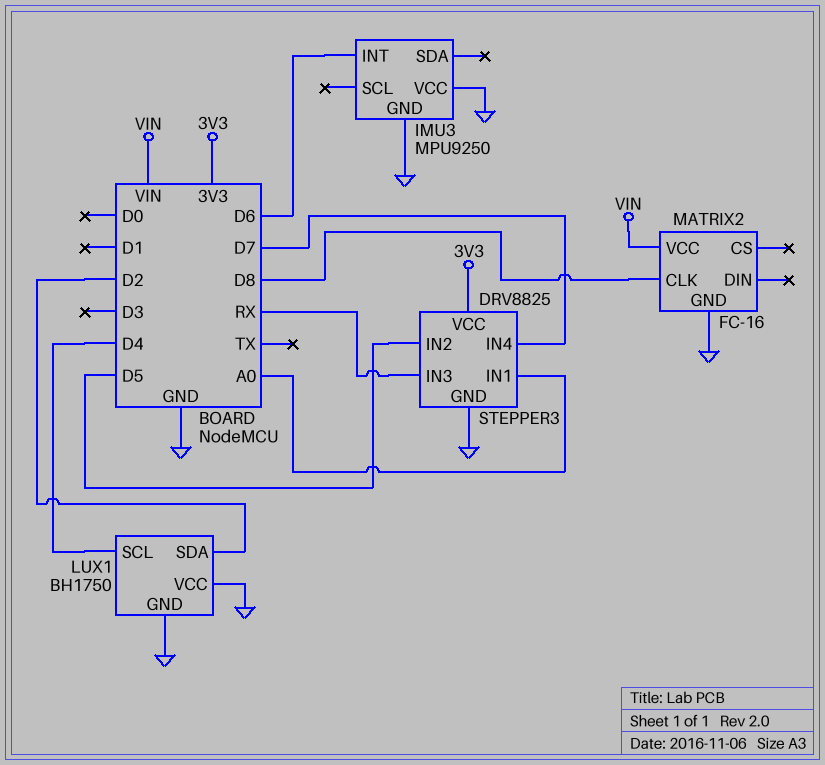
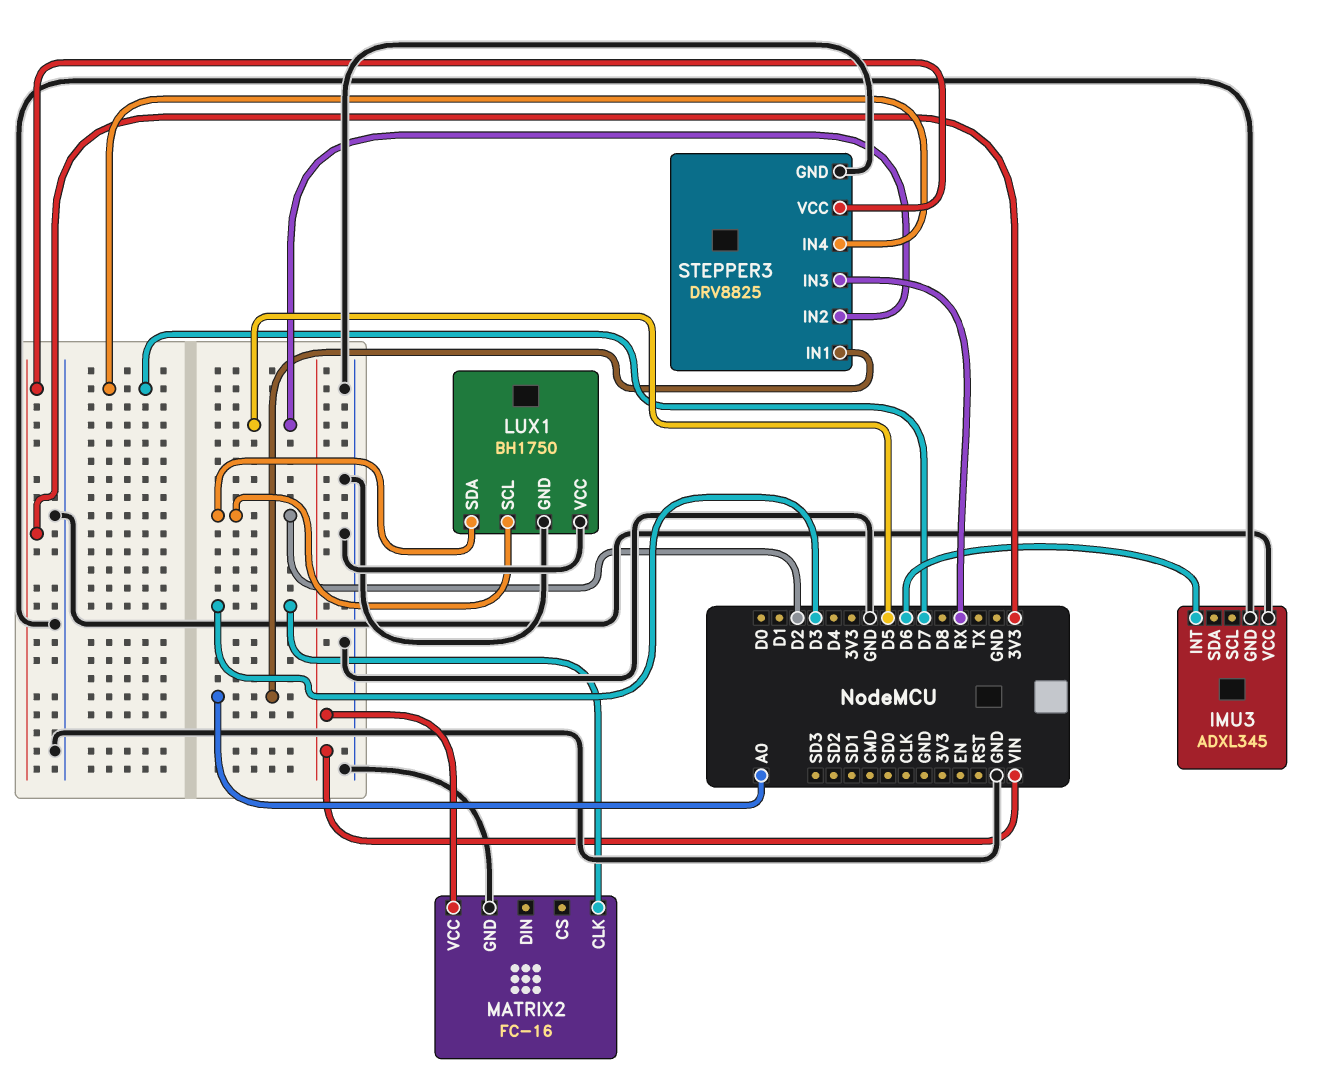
IMU3: MPU9250 -> ADXL345
LUX1 pin SCL: D4 -> D2
MATRIX2 pin CLK: D8 -> D3

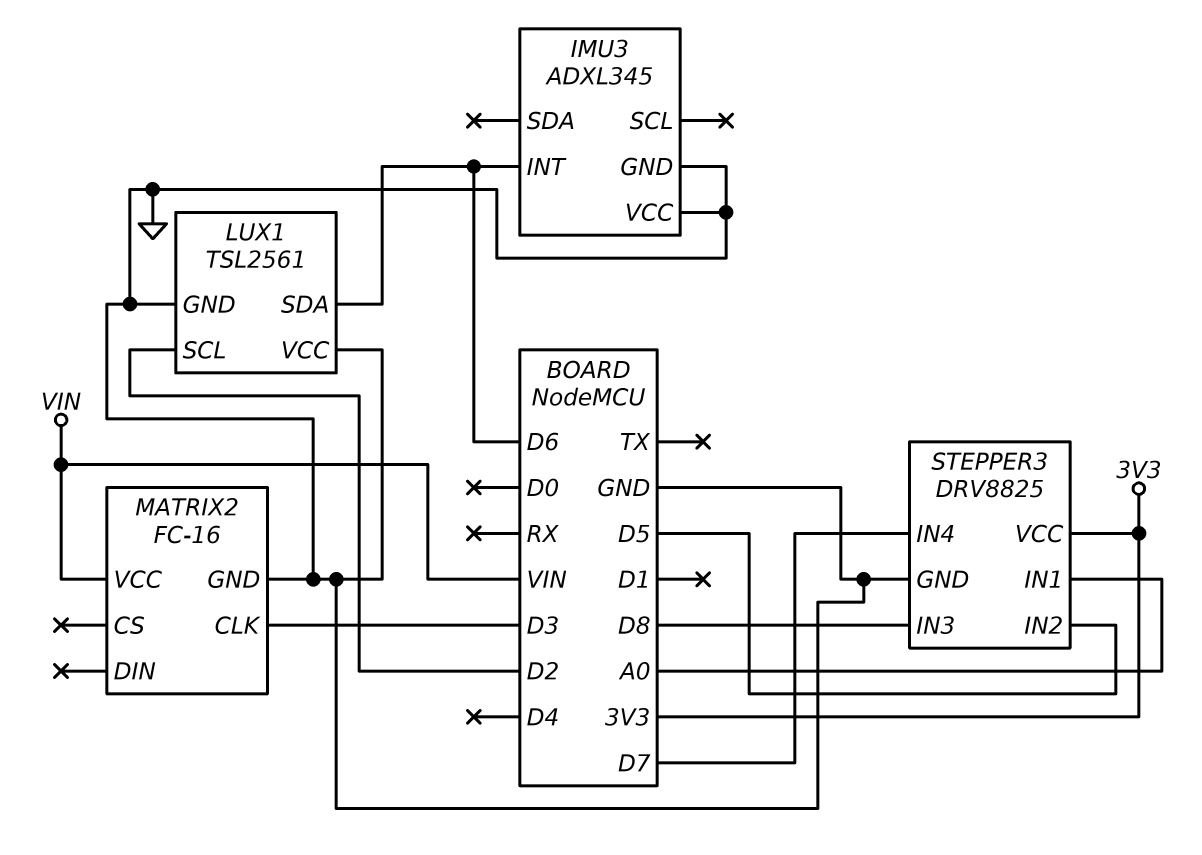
LUX1: BH1750 -> TSL2561
LUX1 pin SDA: D2 -> D6
STEPPER3 pin IN3: RX -> D8

